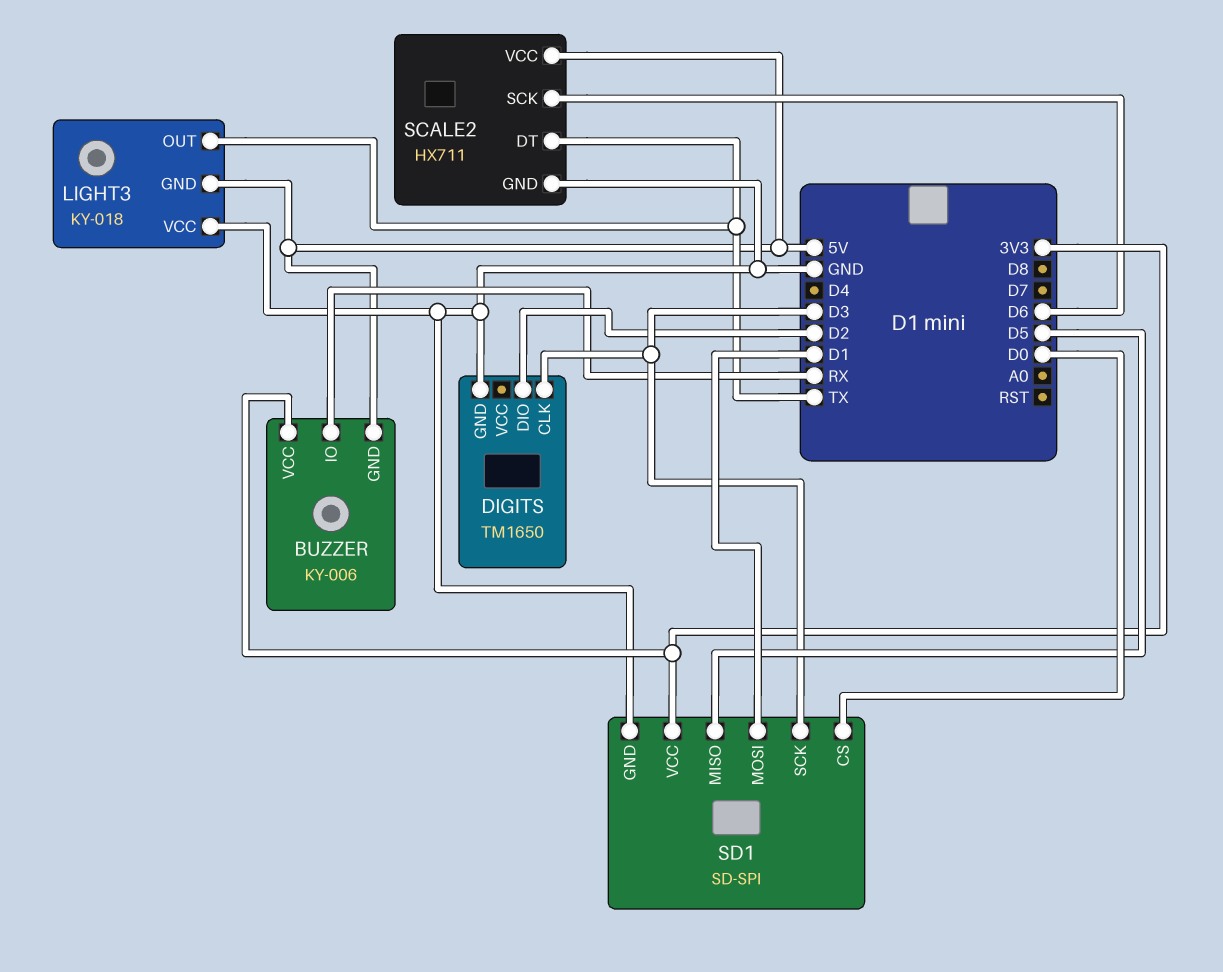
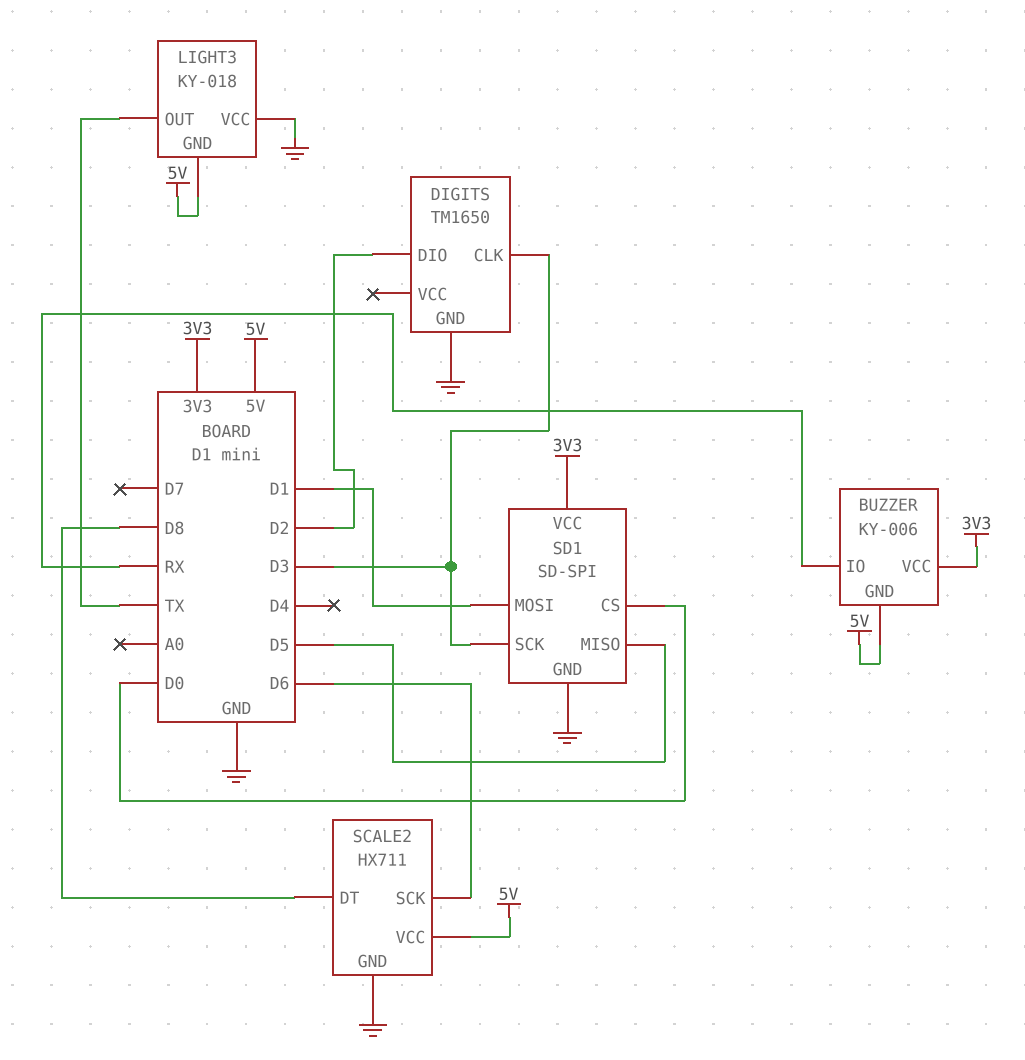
SCALE2 pin DT: TX -> D8

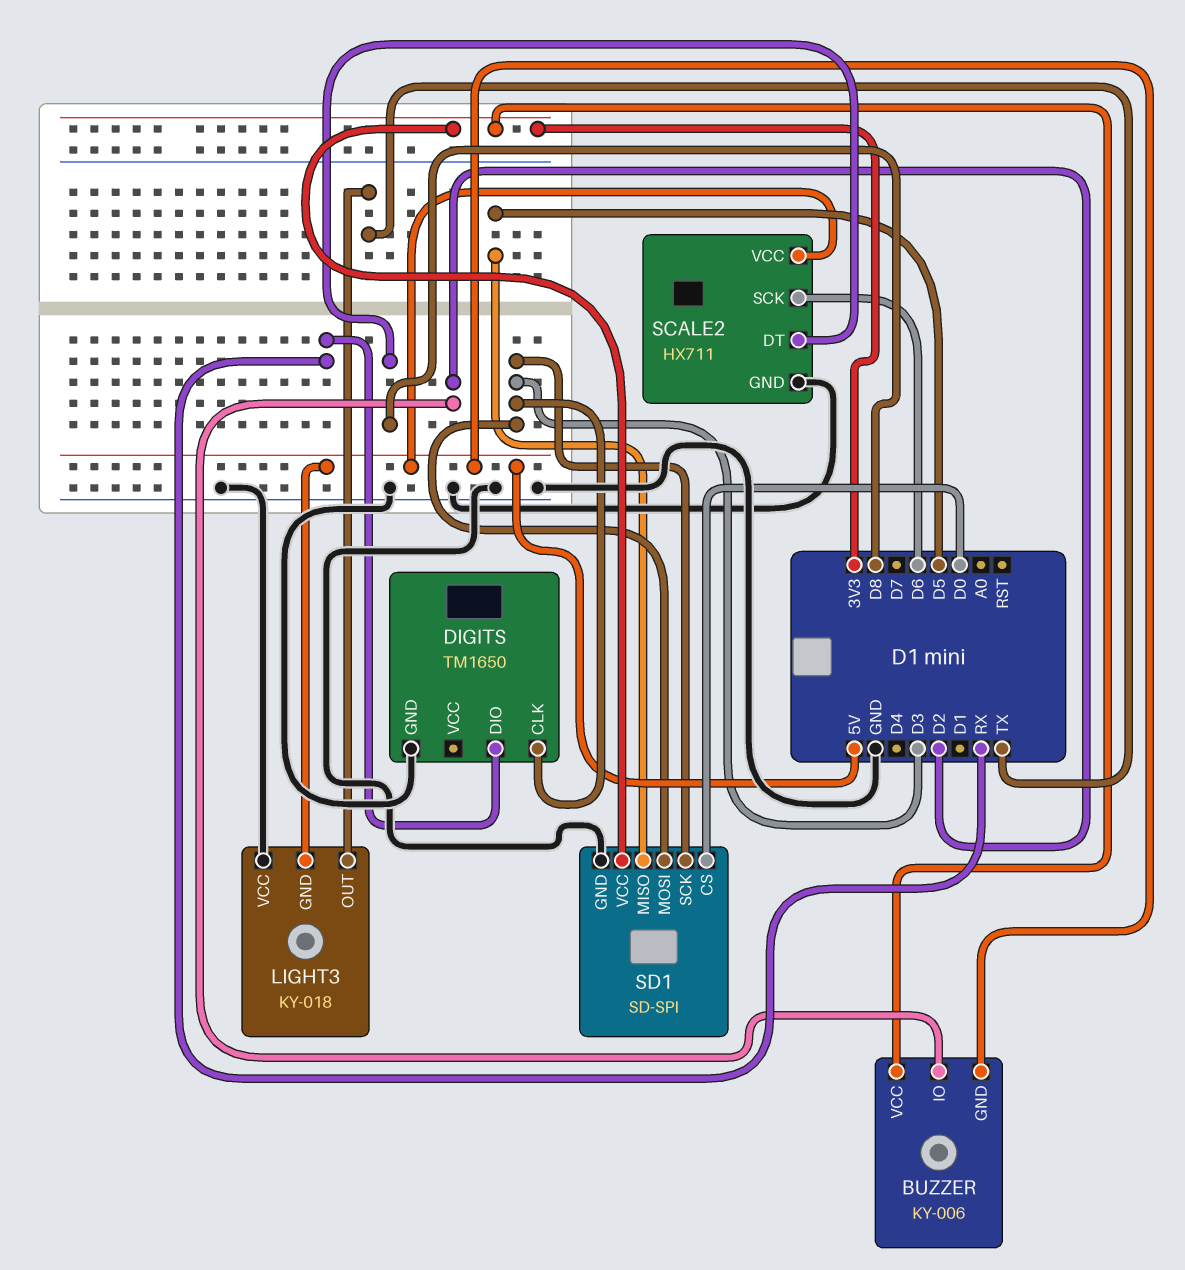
BUZZER pin IO: RX -> D2
DIGITS pin DIO: D2 -> RX
SD1 pin MOSI: D1 -> D3

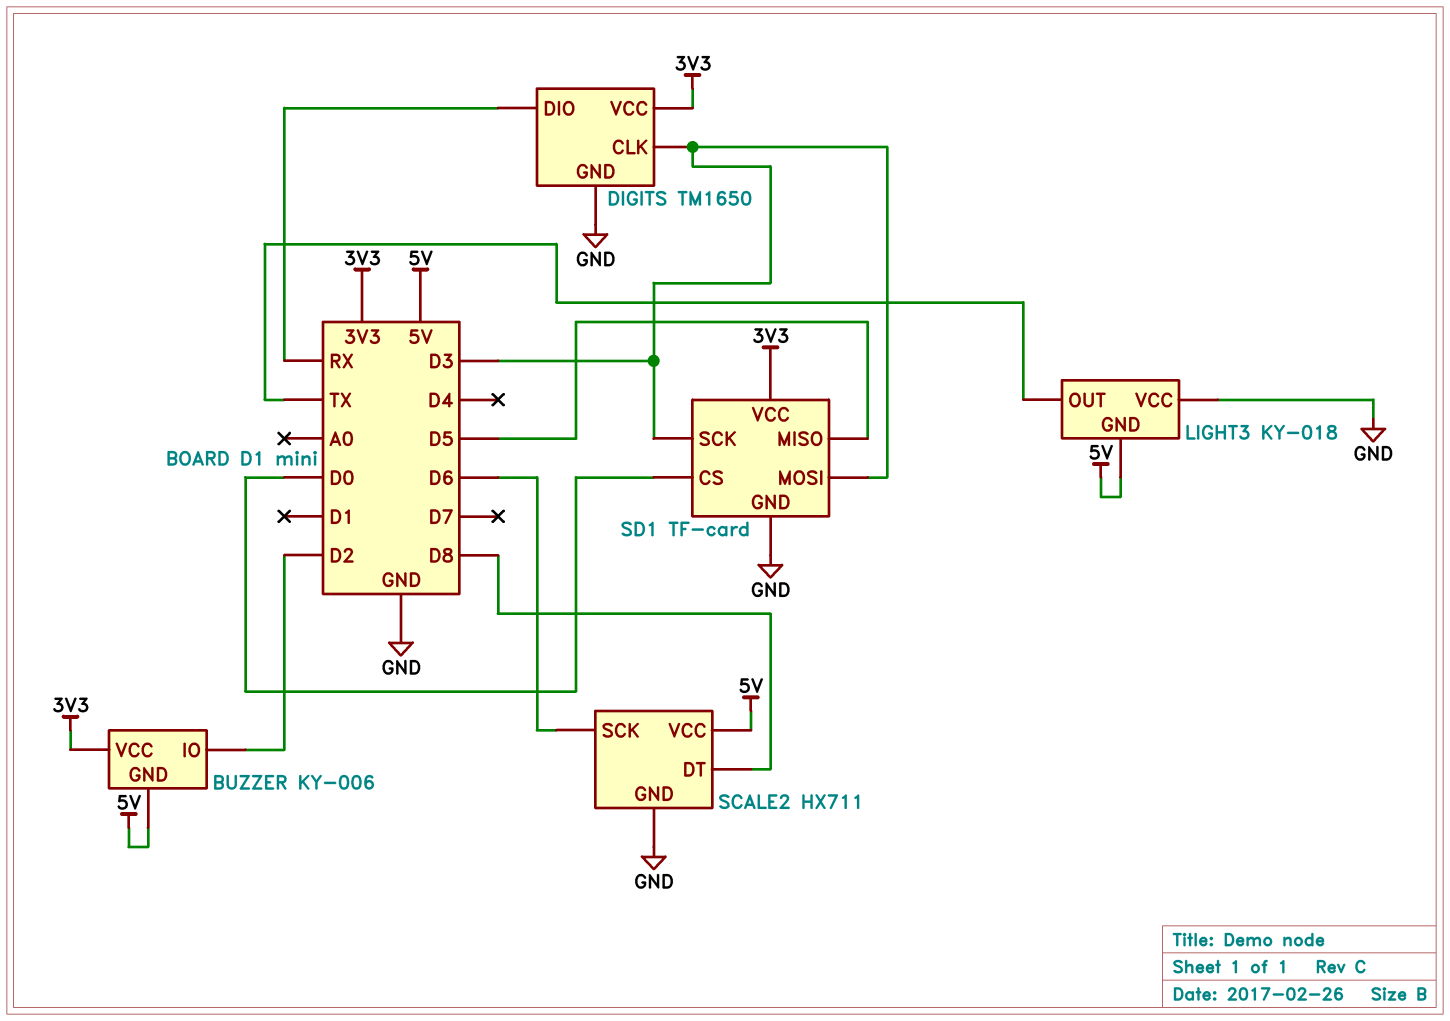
DIGITS pin VCC: none -> 3V3
SD1: SD-SPI -> TF-card

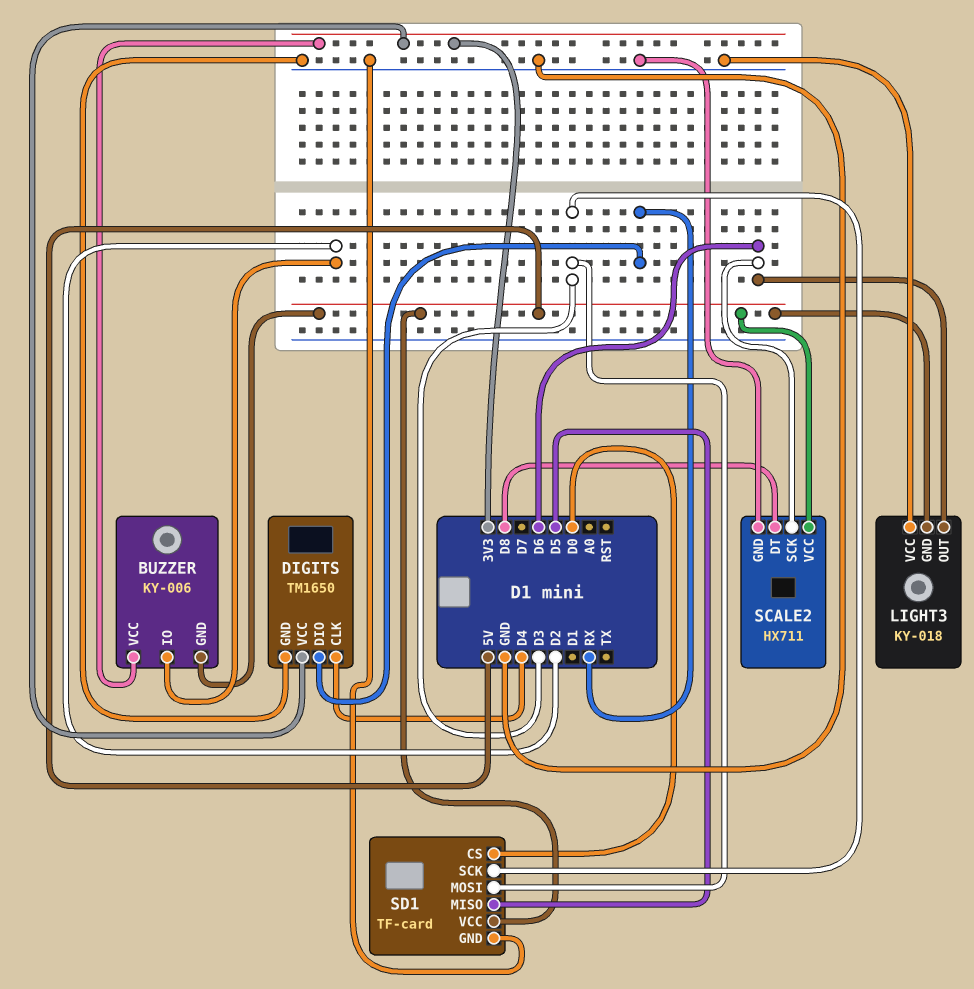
DIGITS pin CLK: D3 -> D4
LIGHT3 pin OUT: TX -> D6
SD1 pin VCC: 3V3 -> 5V

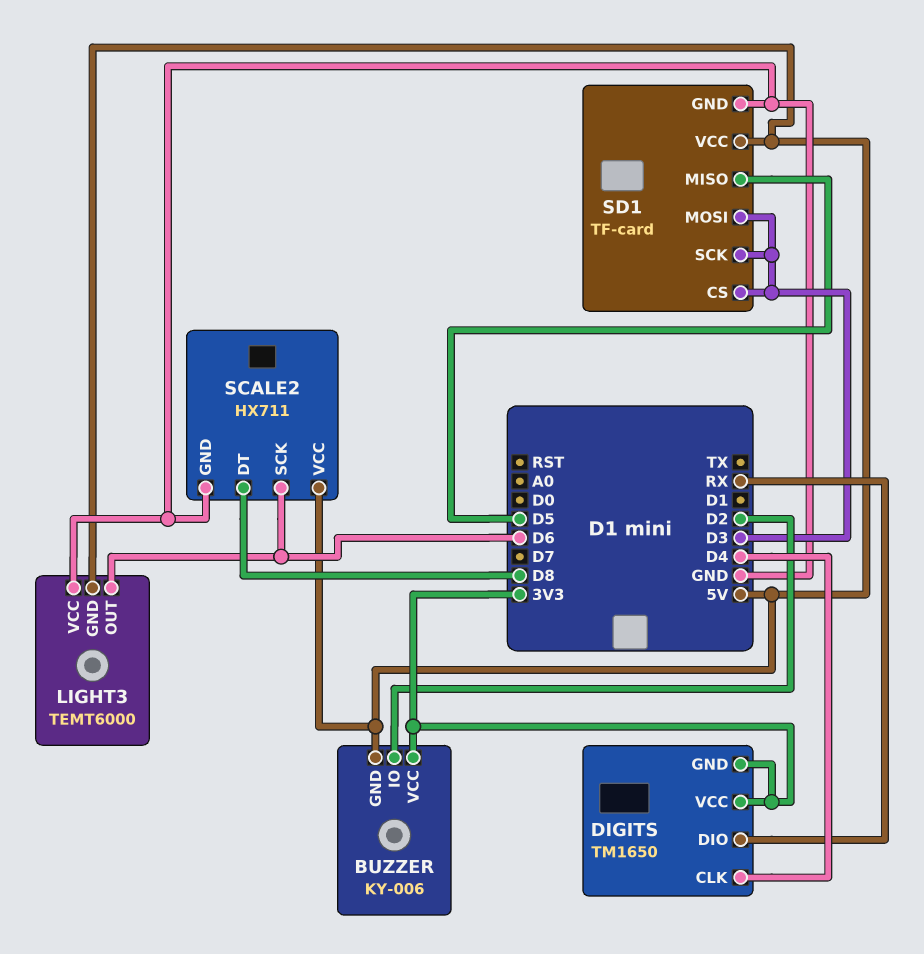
DIGITS pin GND: GND -> 3V3
LIGHT3: KY-018 -> TEMT6000
SD1 pin CS: D0 -> D3

